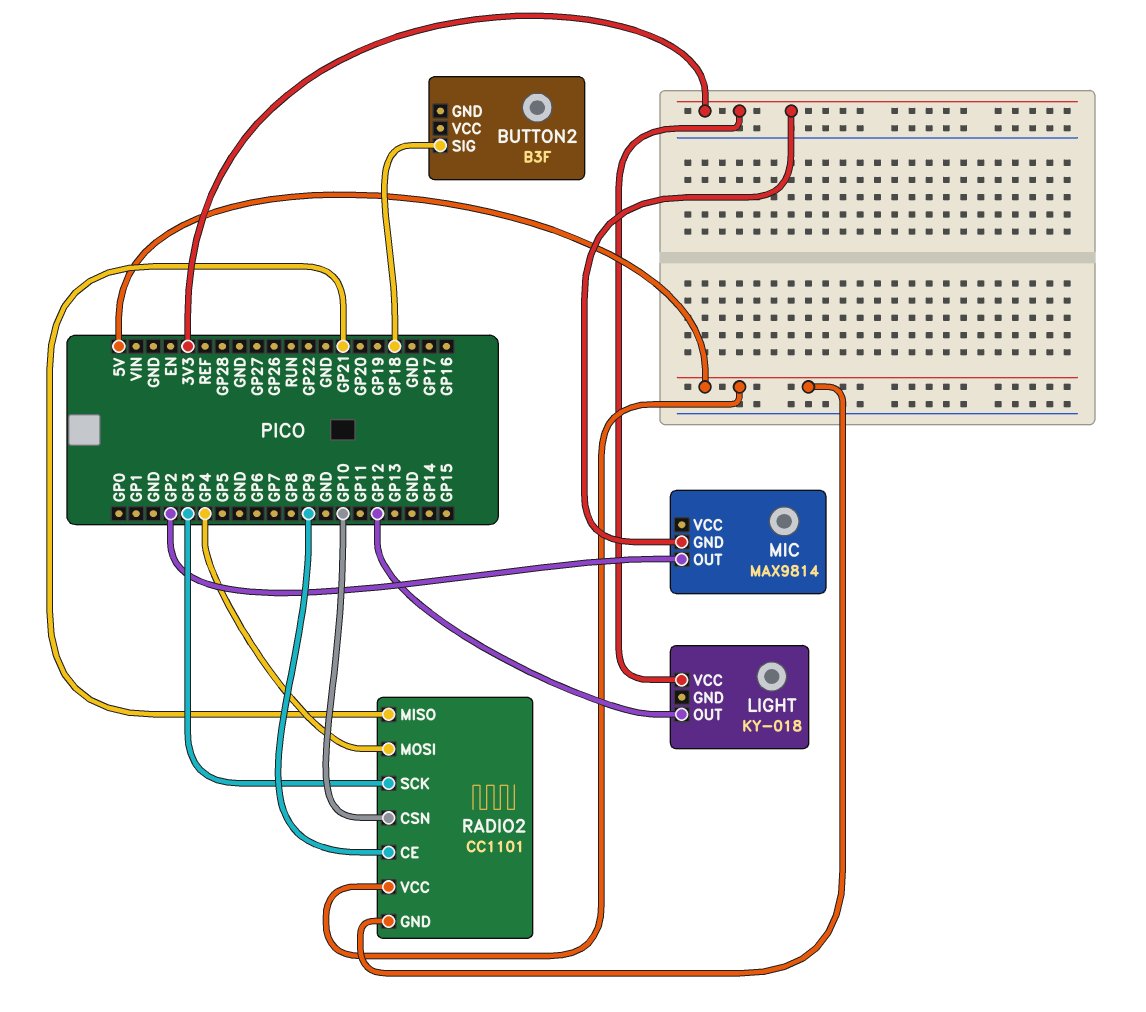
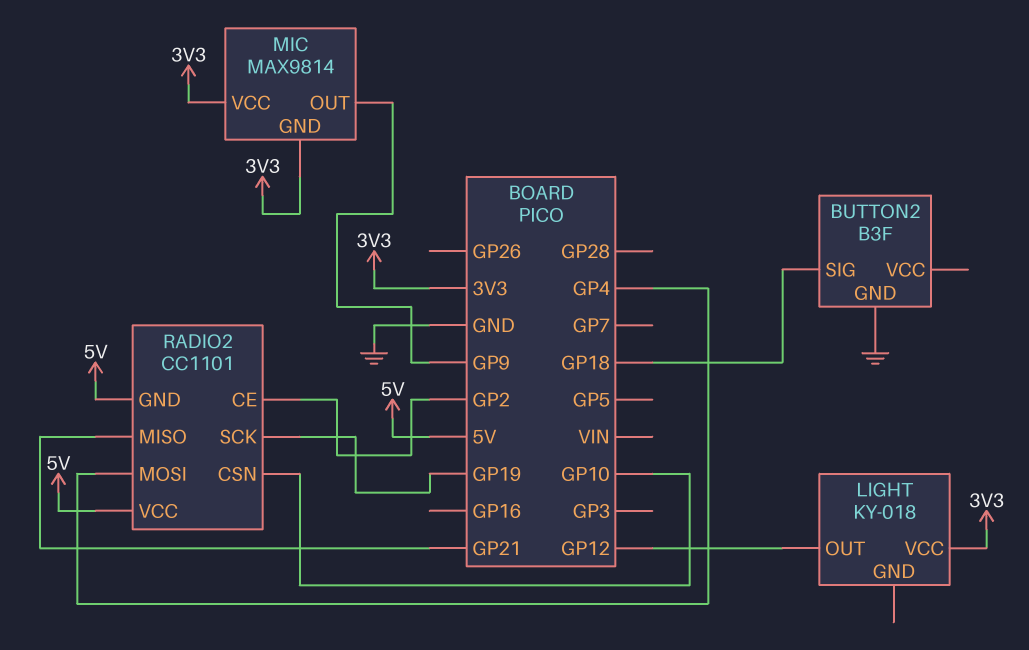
BUTTON2 pin GND: none -> GND
MIC pin OUT: GP2 -> GP9
MIC pin VCC: none -> 3V3
RADIO2 pin CE: GP9 -> GP2
RADIO2 pin SCK: GP3 -> GP19

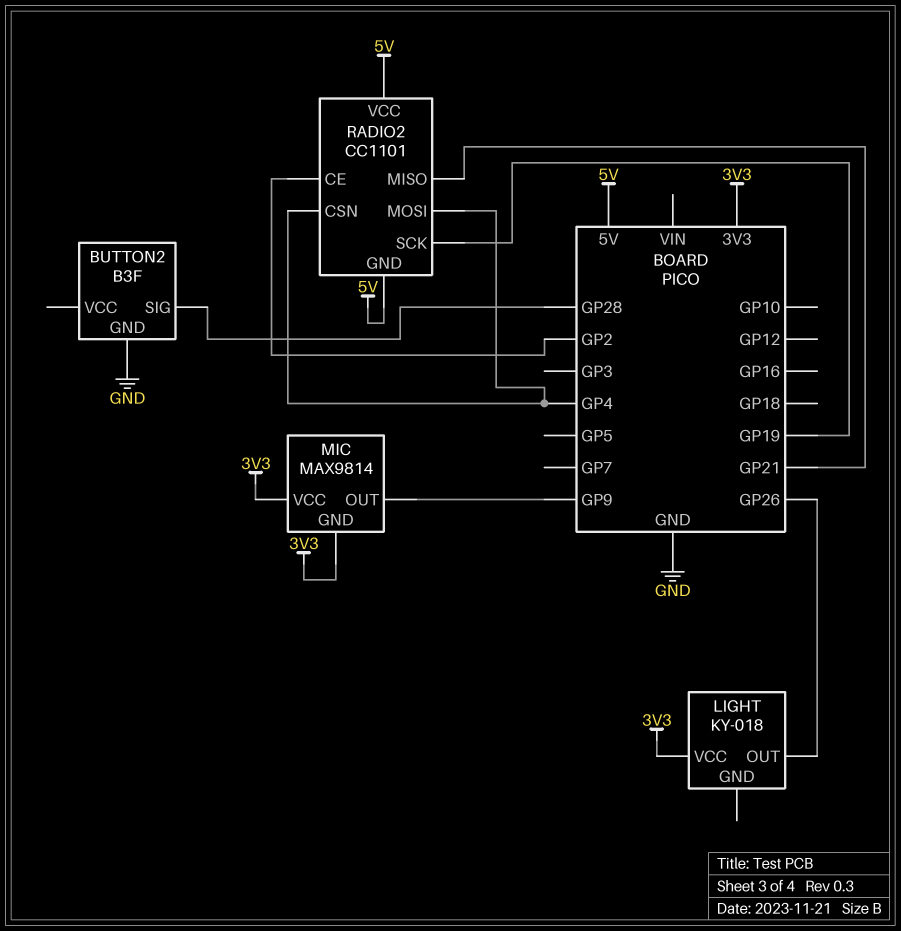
BUTTON2 pin SIG: GP18 -> GP28
LIGHT pin OUT: GP12 -> GP26
RADIO2 pin CSN: GP10 -> GP4

